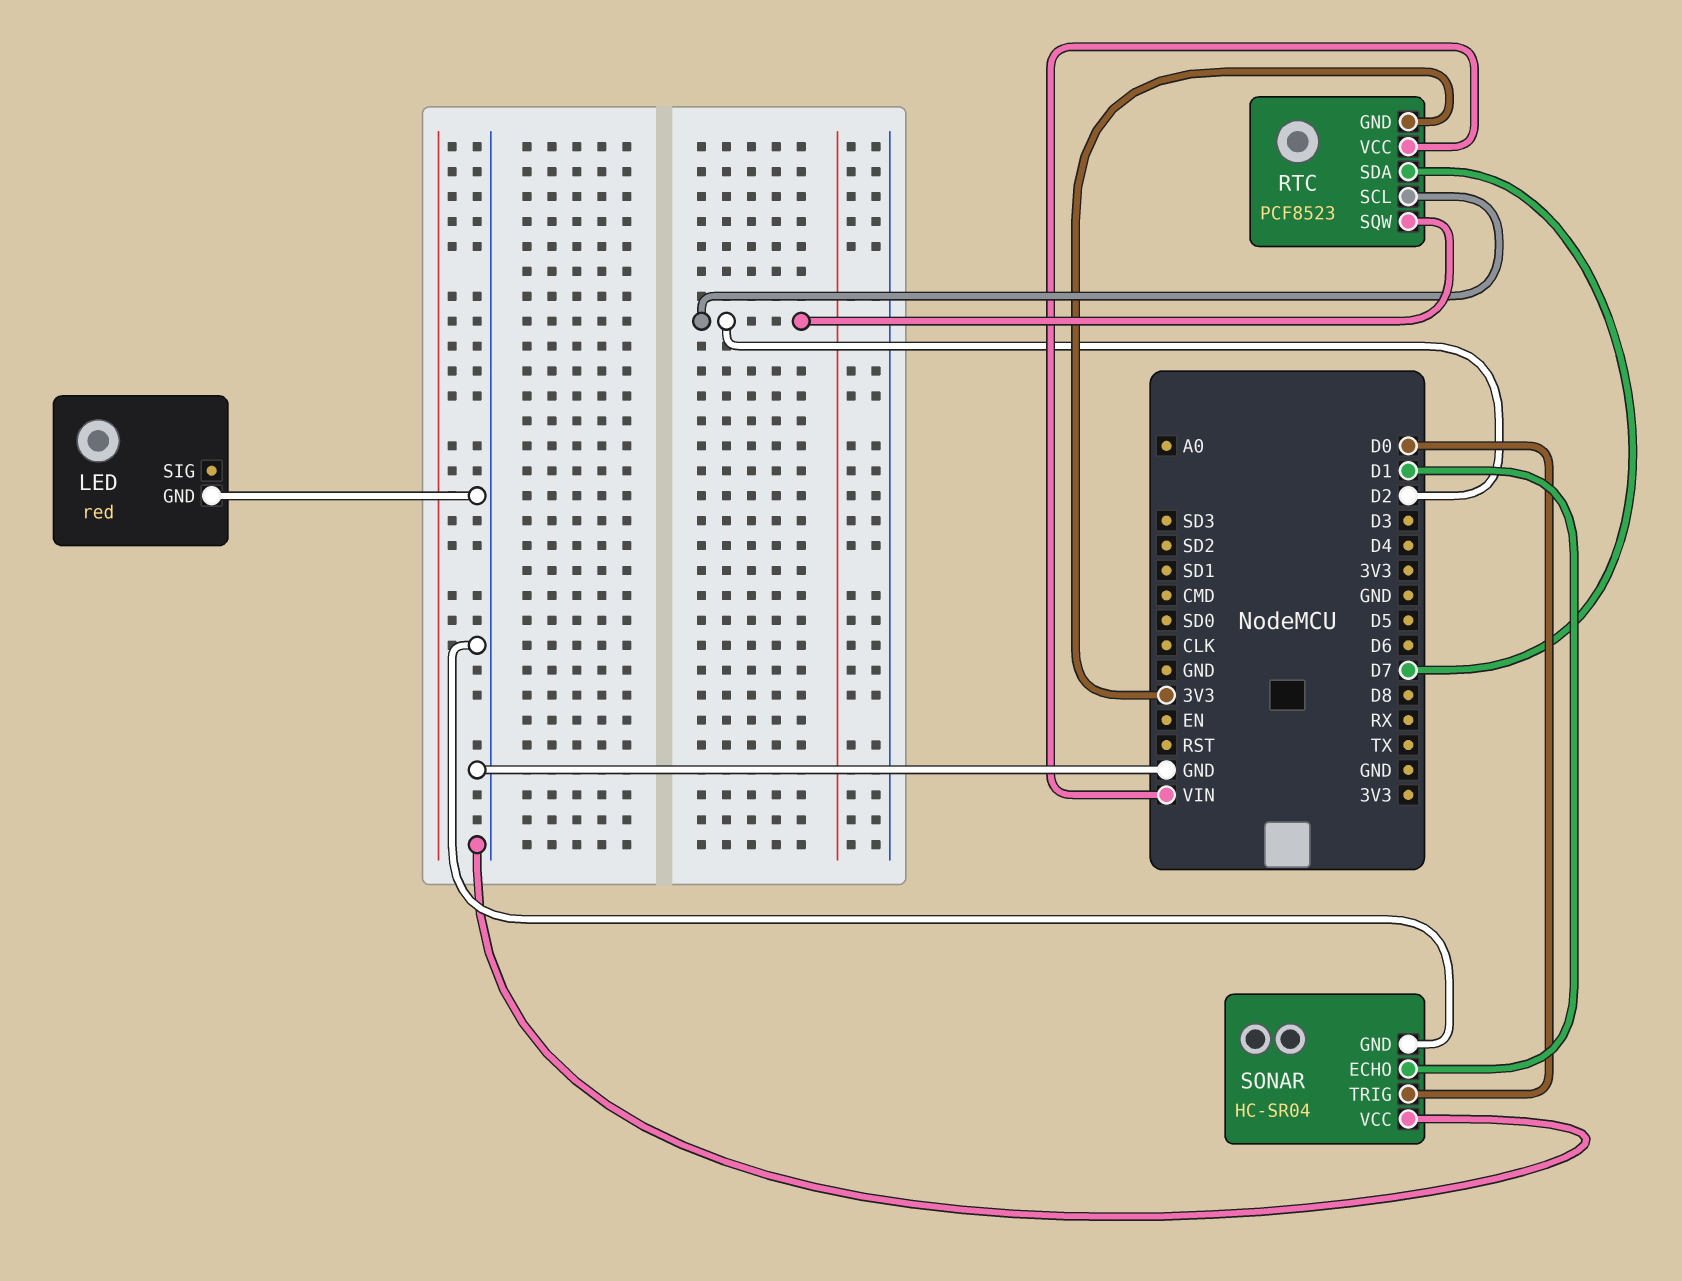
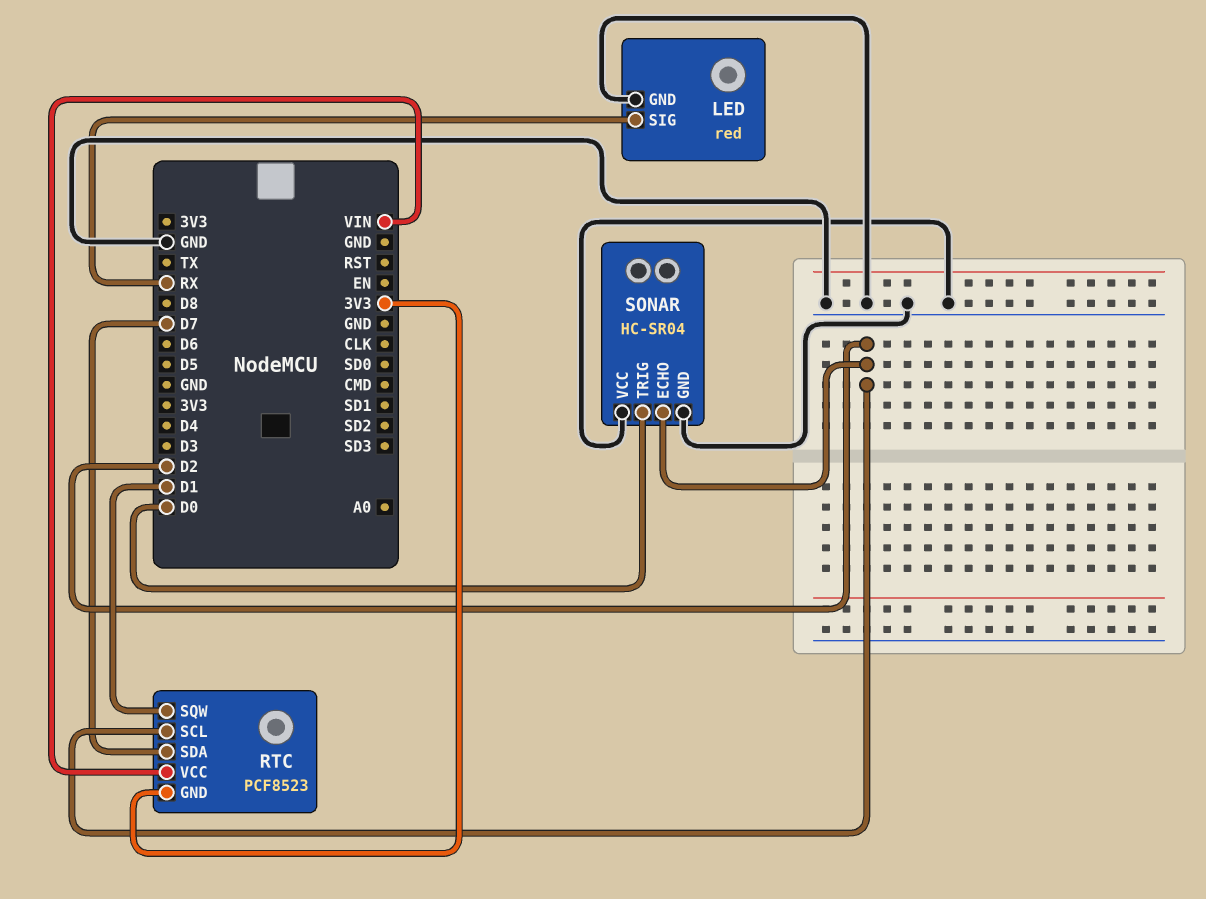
LED pin SIG: none -> RX
RTC pin SQW: D2 -> D1
SONAR pin ECHO: D1 -> D2

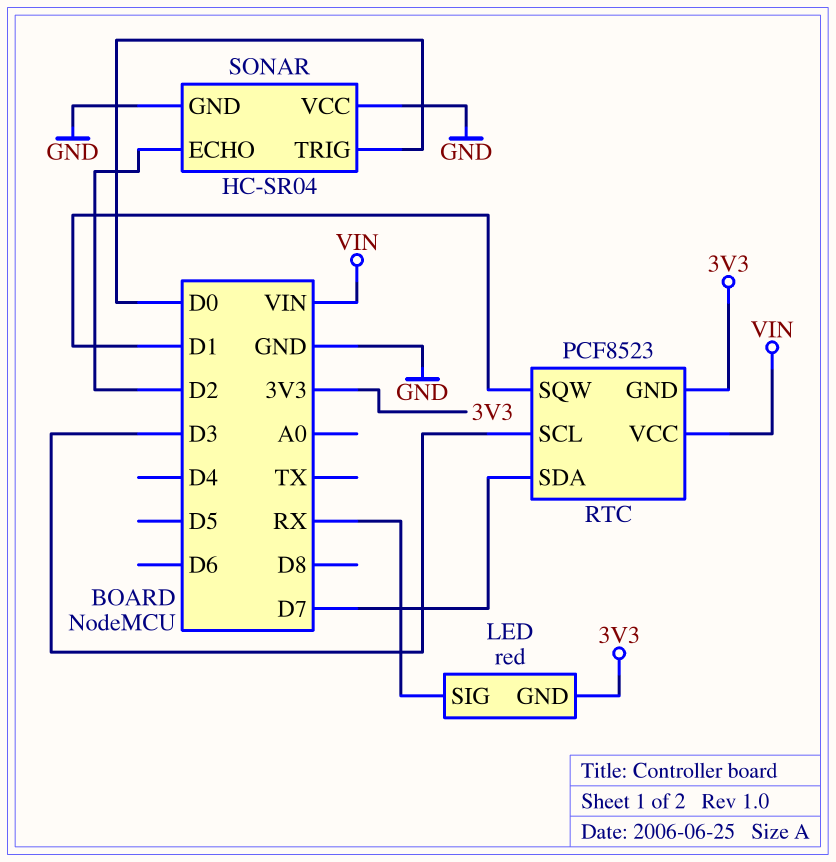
LED pin GND: GND -> 3V3
RTC pin SCL: D2 -> D3

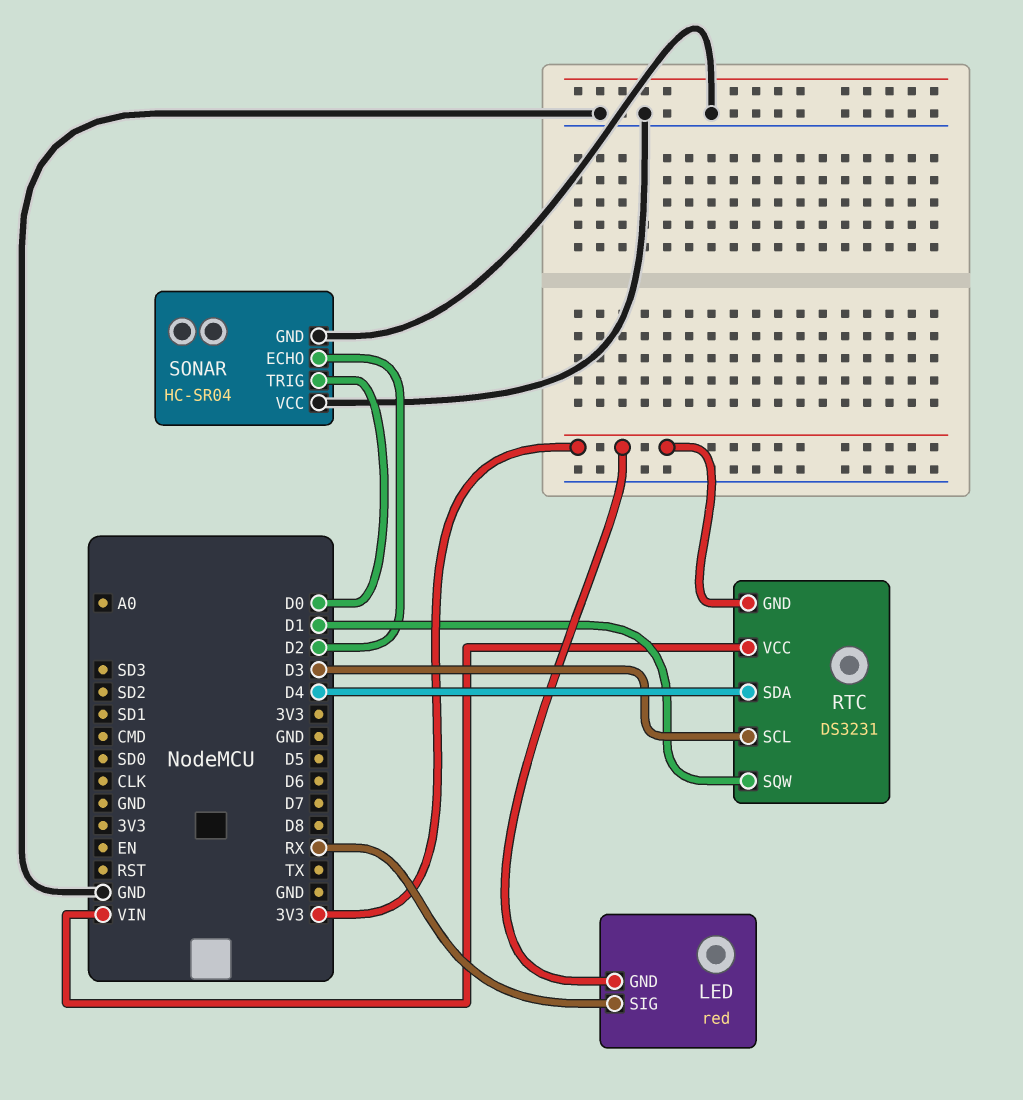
RTC: PCF8523 -> DS3231
RTC pin SDA: D7 -> D4

